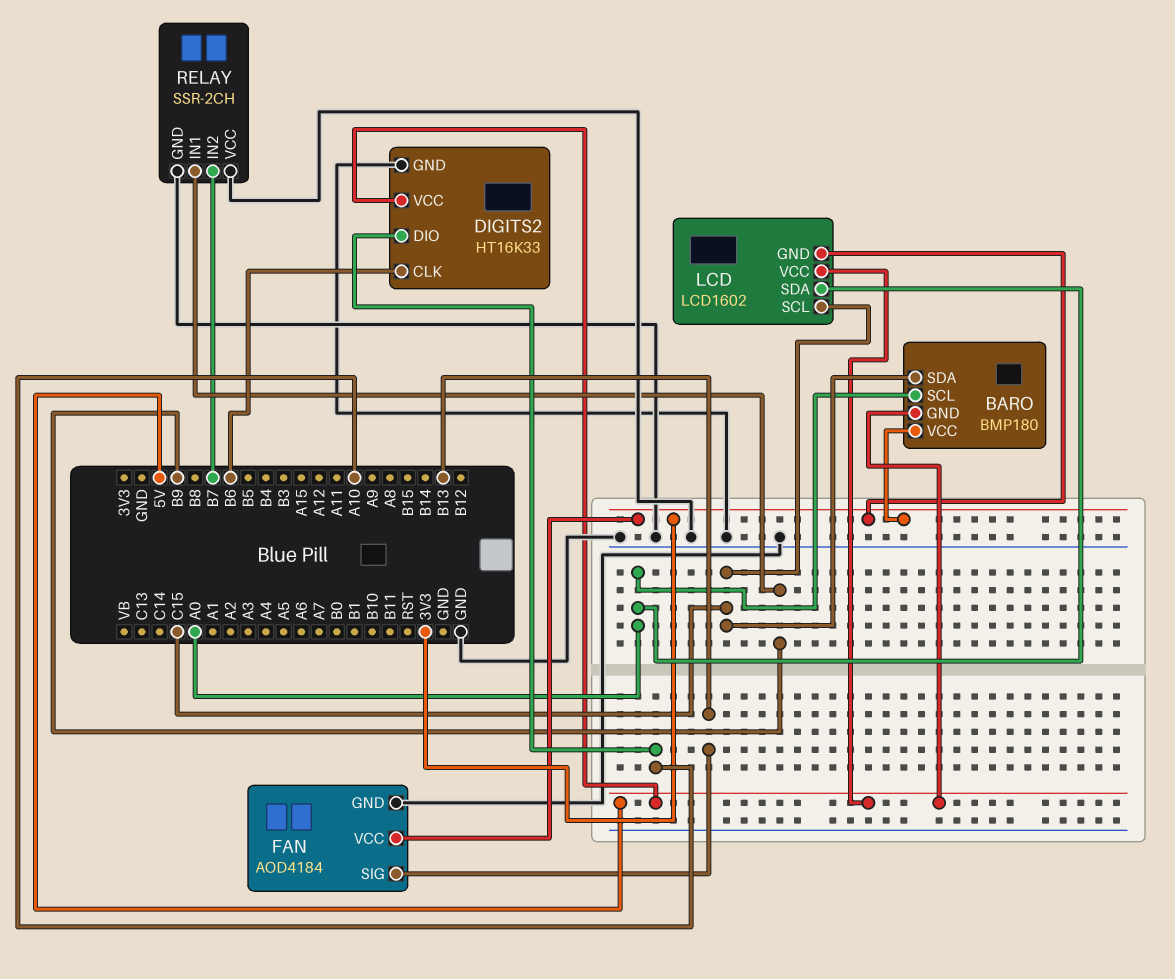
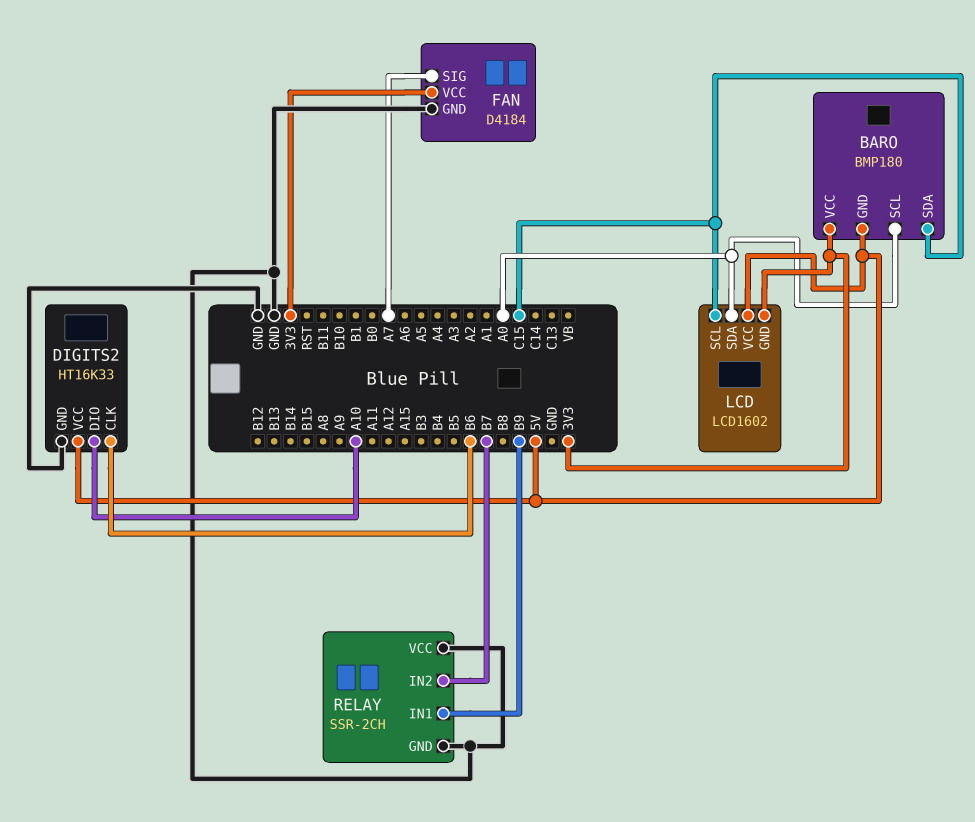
FAN: AOD4184 -> D4184
FAN pin SIG: B13 -> A7

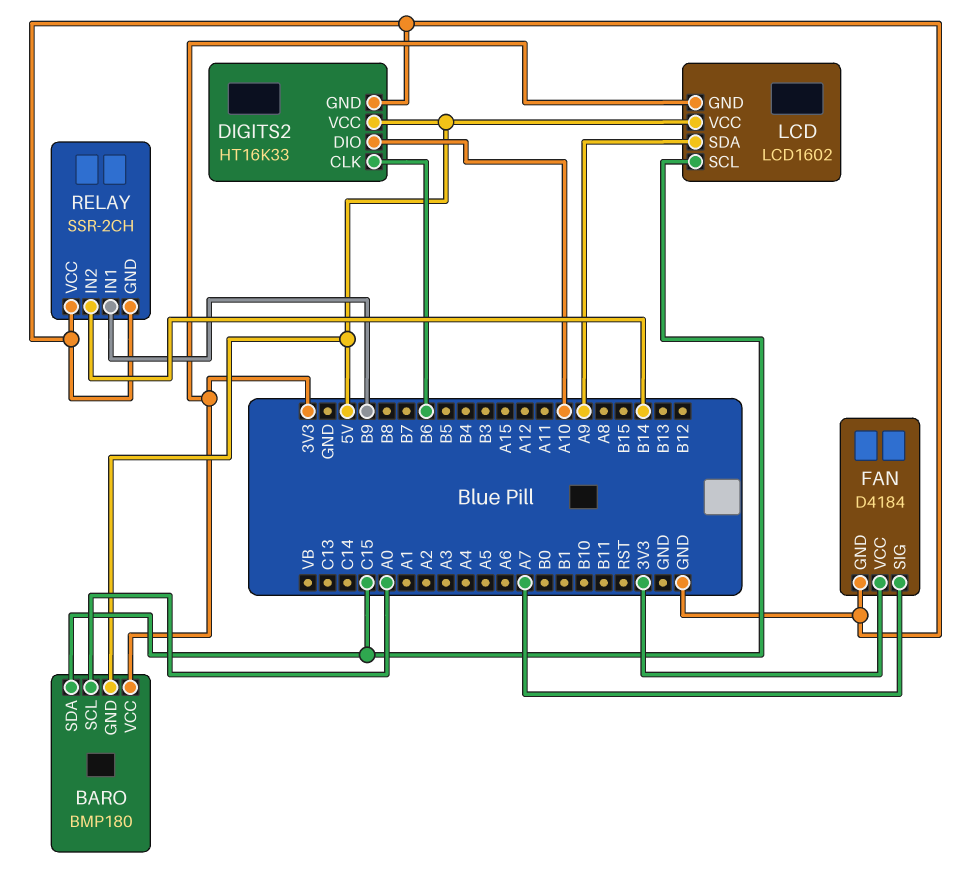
LCD pin SDA: A0 -> A9
RELAY pin IN2: B7 -> B14

